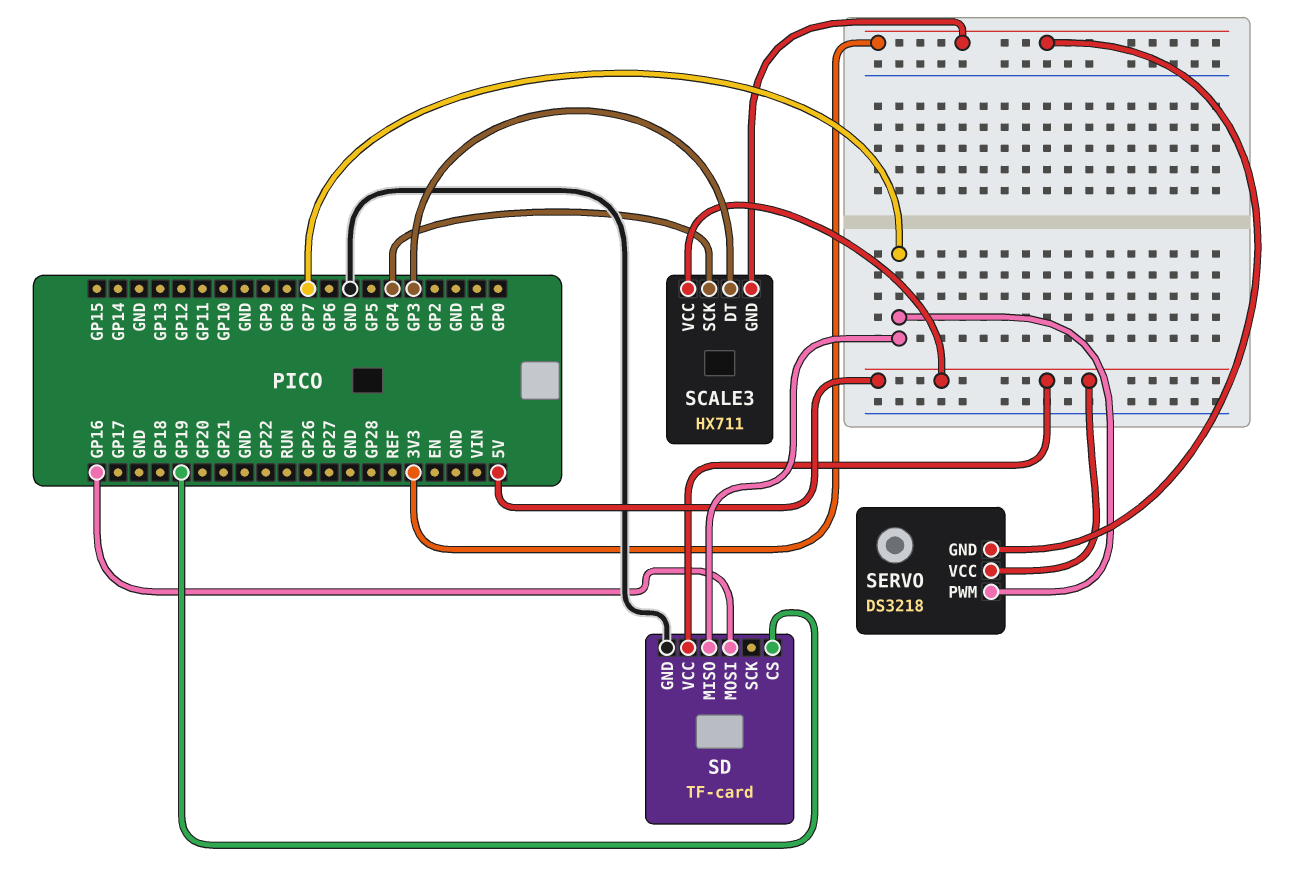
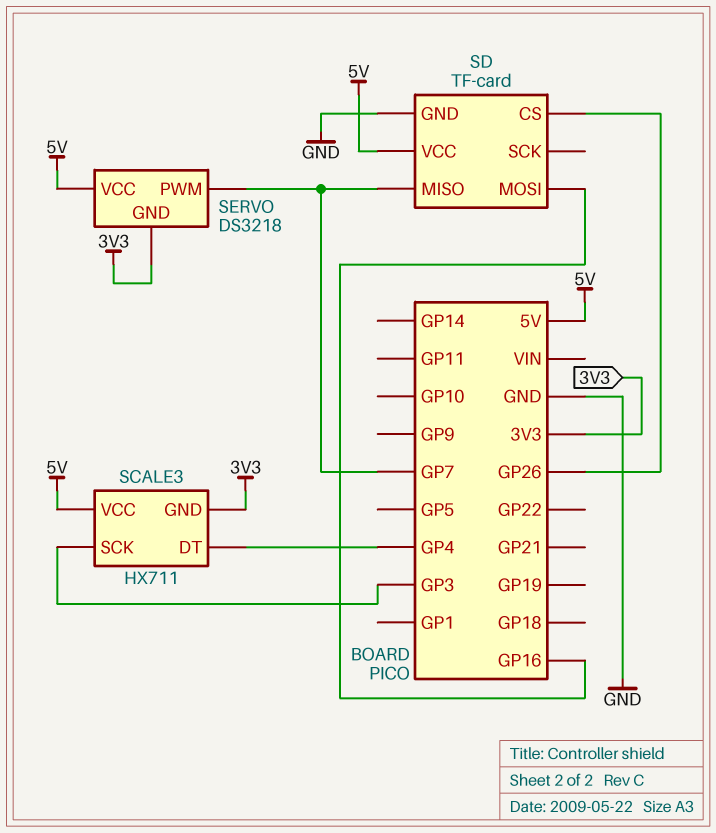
SCALE3 pin DT: GP3 -> GP4
SCALE3 pin SCK: GP4 -> GP3
SD pin CS: GP19 -> GP26

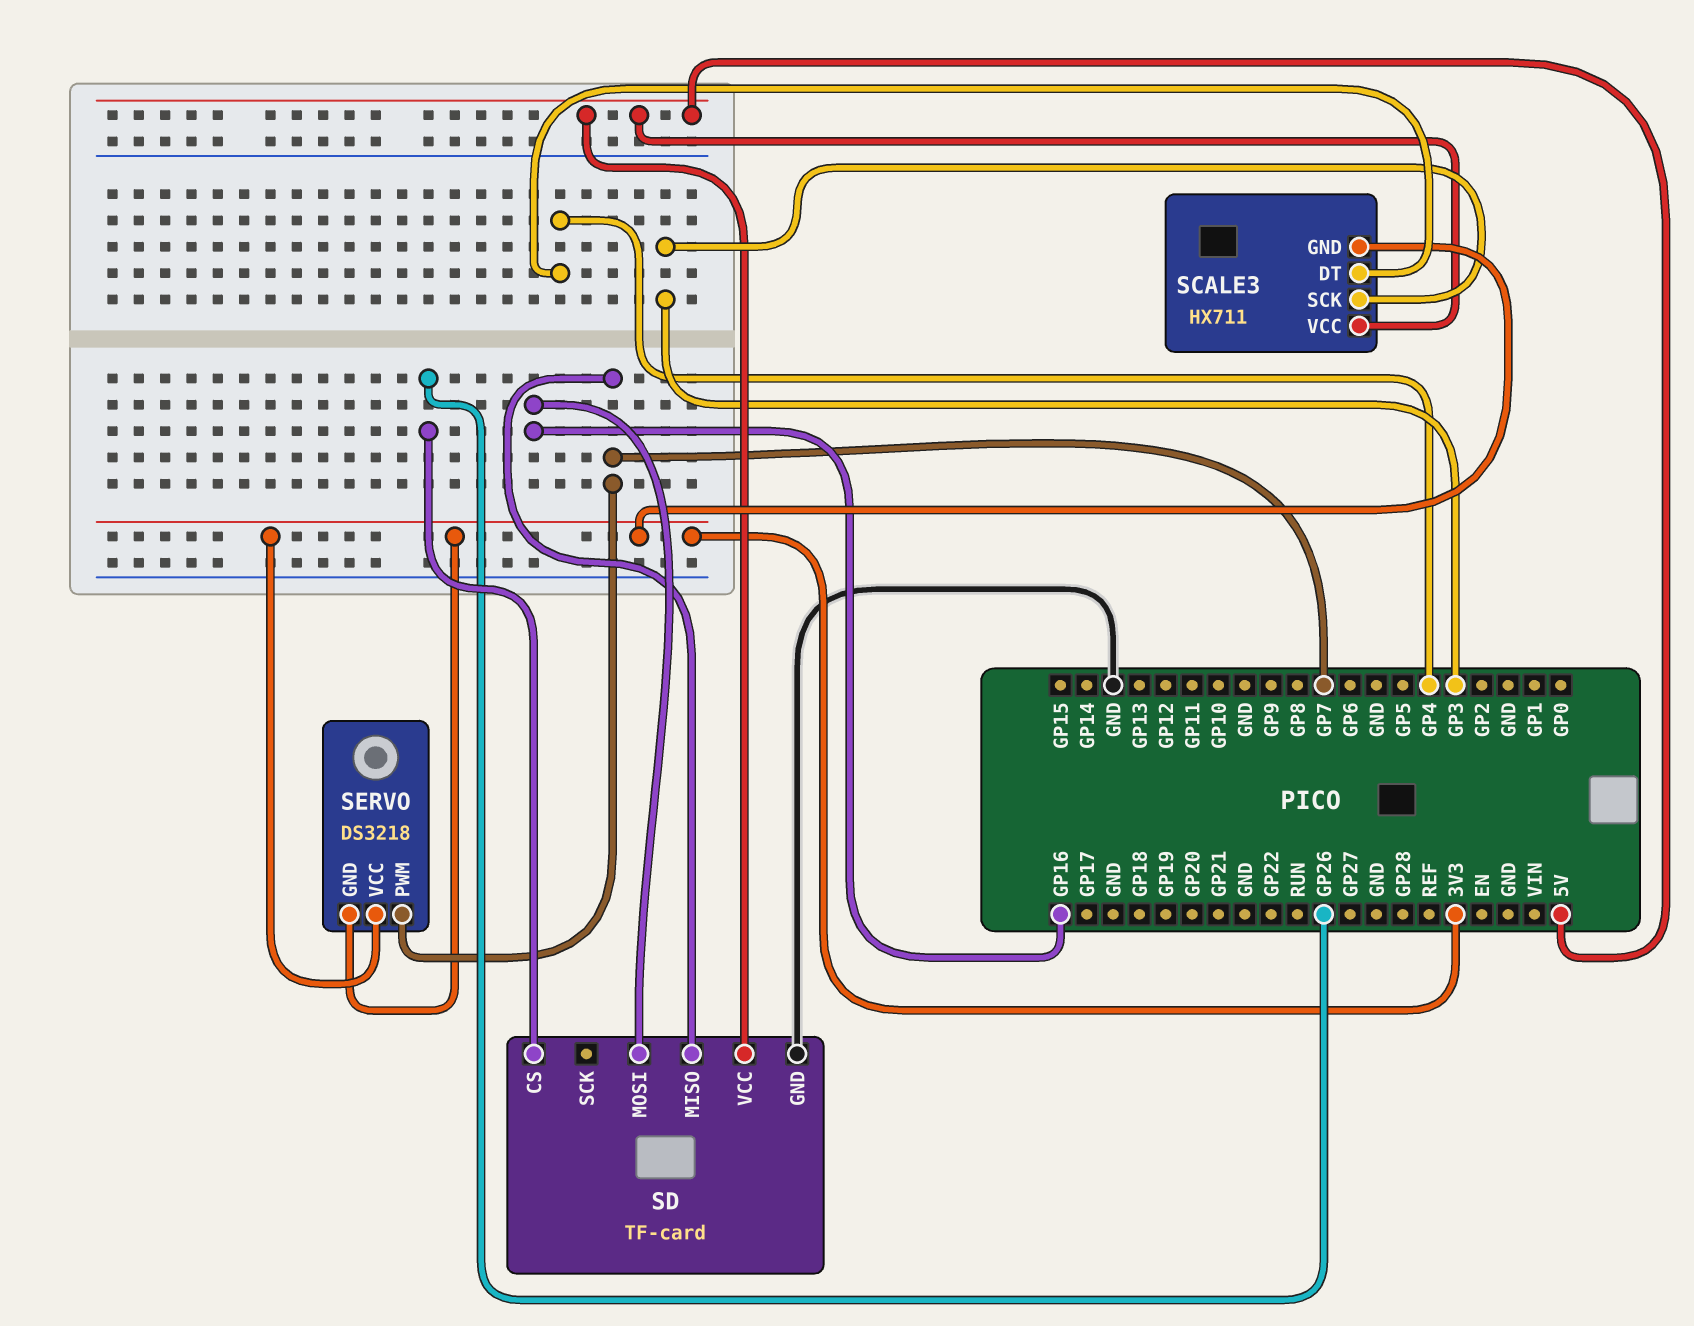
SERVO pin VCC: 5V -> 3V3

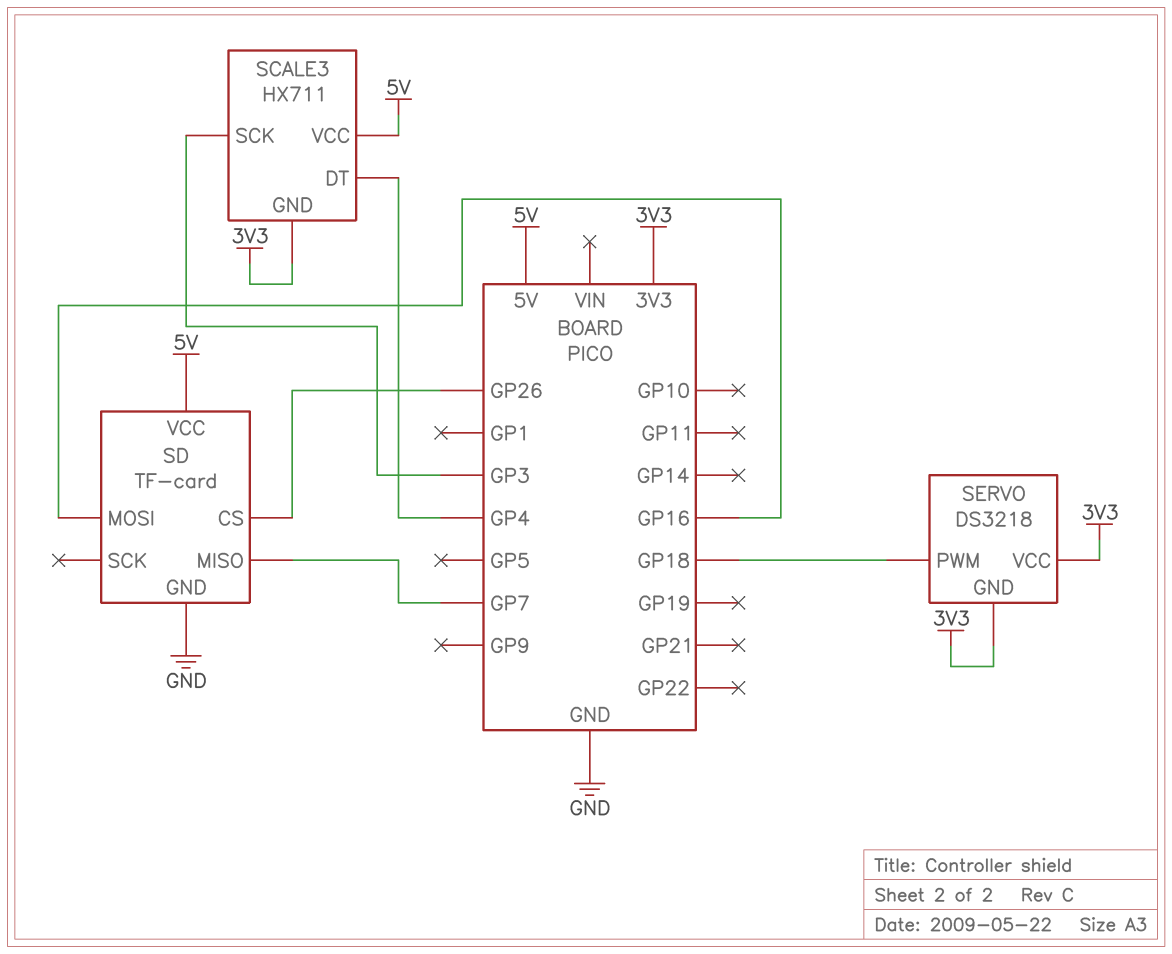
SERVO pin PWM: GP7 -> GP18

